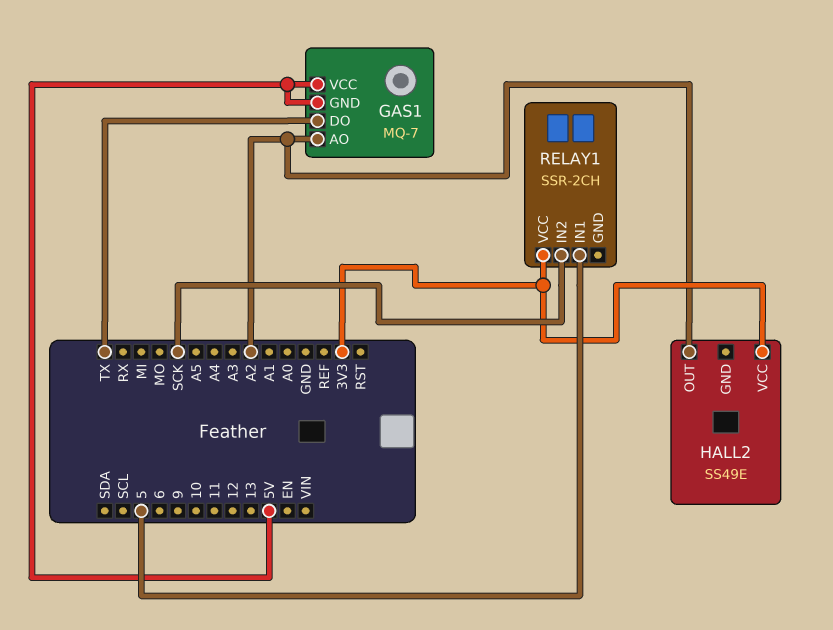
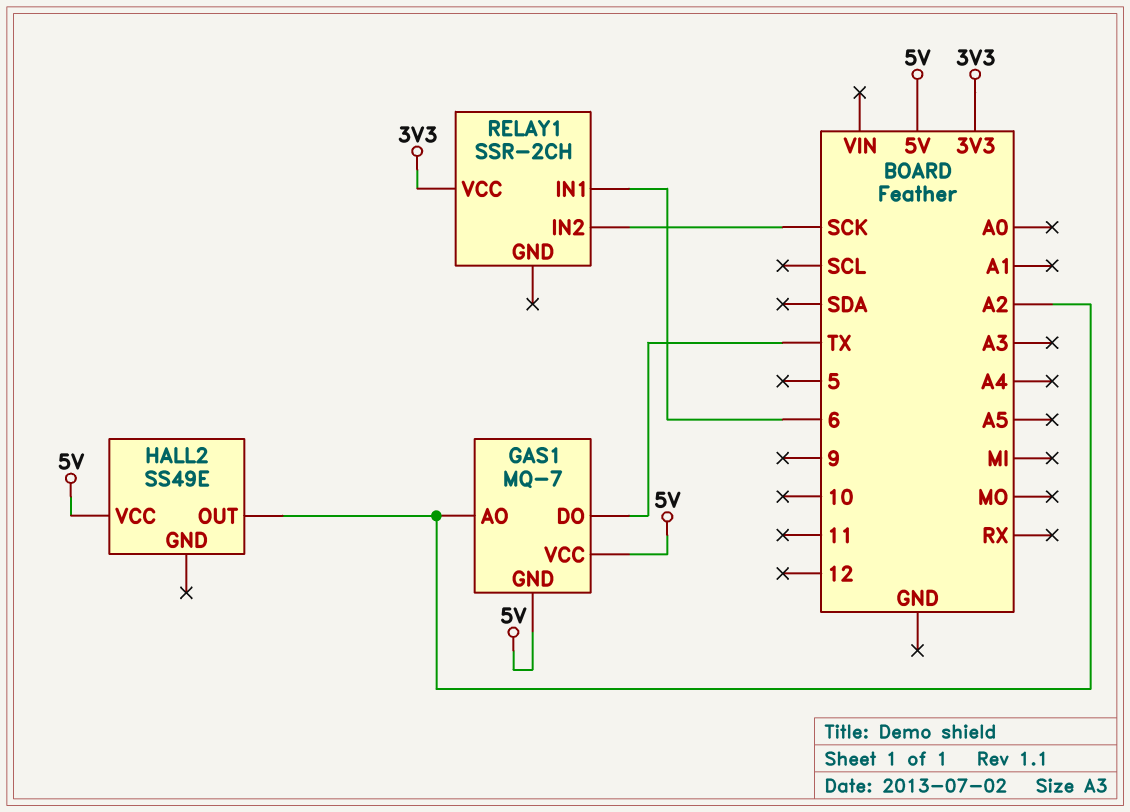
HALL2 pin VCC: 3V3 -> 5V
RELAY1 pin IN1: 5 -> 6

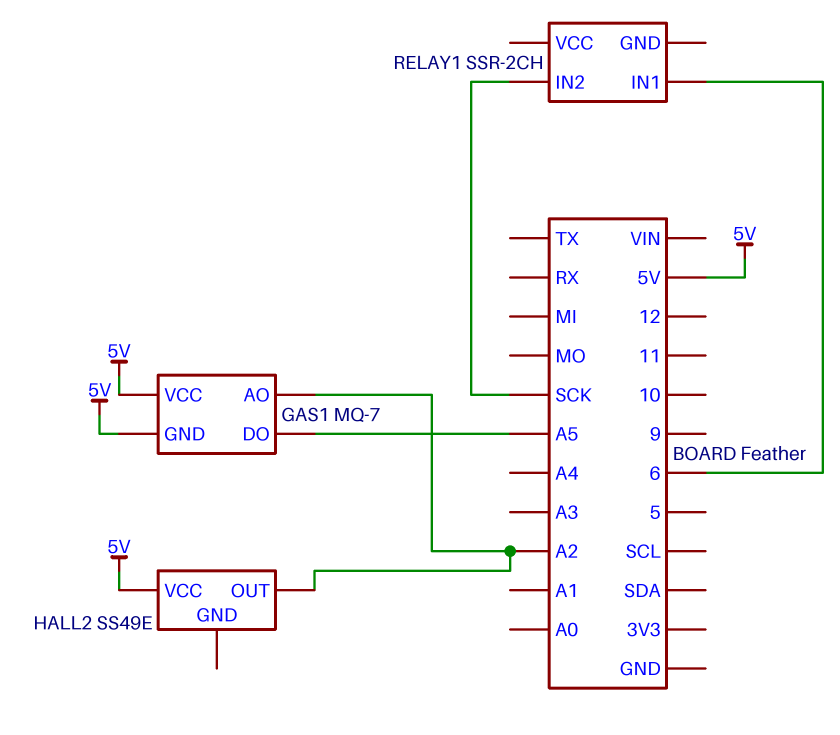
GAS1 pin DO: TX -> A5
RELAY1 pin VCC: 3V3 -> none

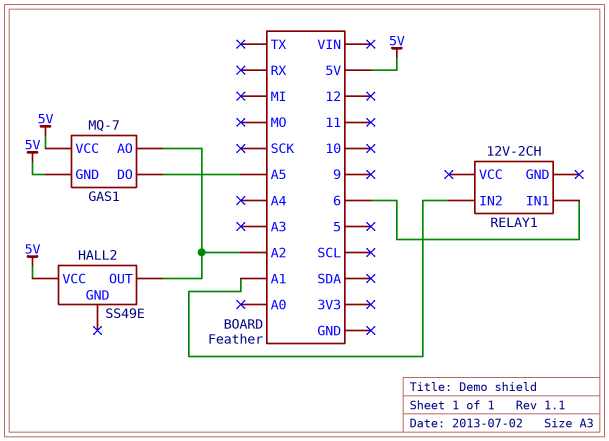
RELAY1: SSR-2CH -> 12V-2CH
RELAY1 pin IN2: SCK -> A1

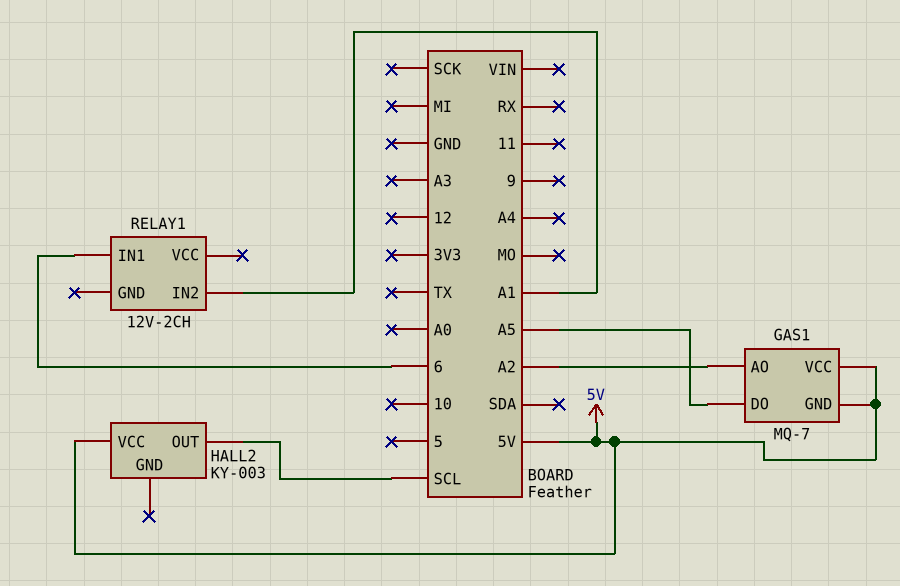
HALL2: SS49E -> KY-003
HALL2 pin OUT: A2 -> SCL

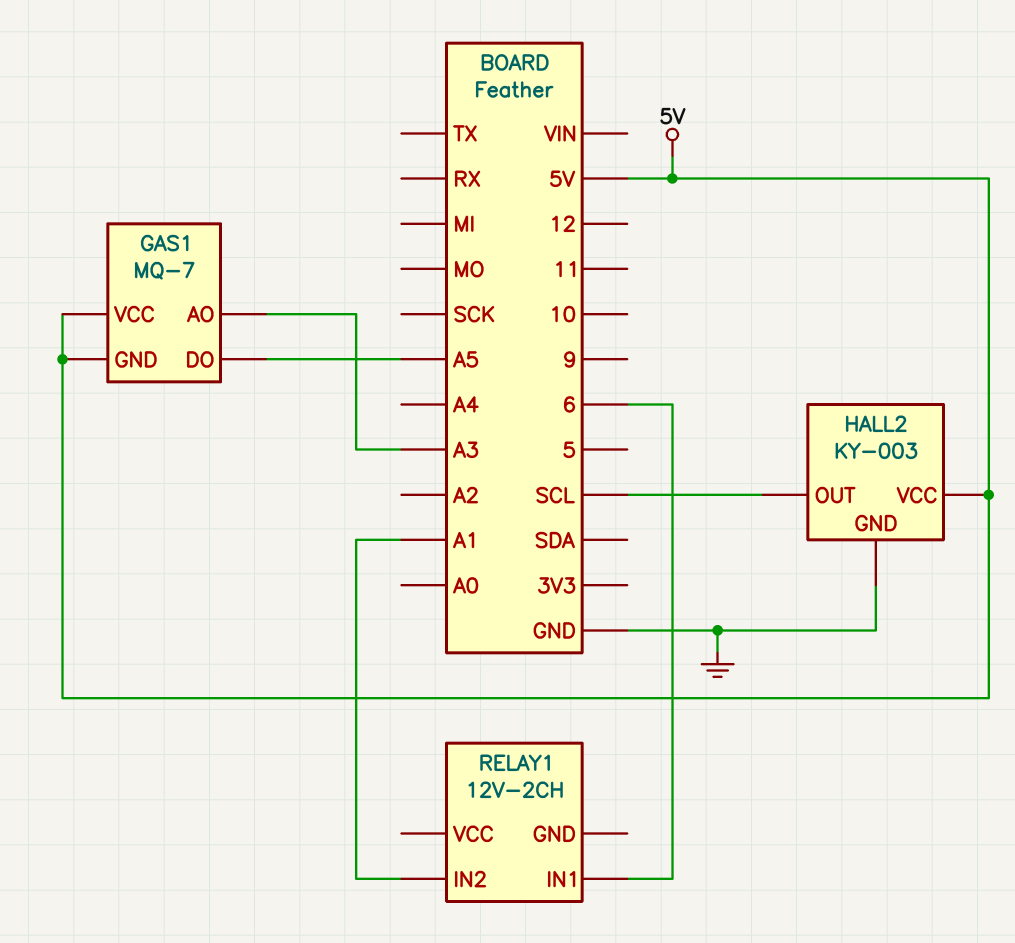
GAS1 pin AO: A2 -> A3
HALL2 pin GND: none -> GND

